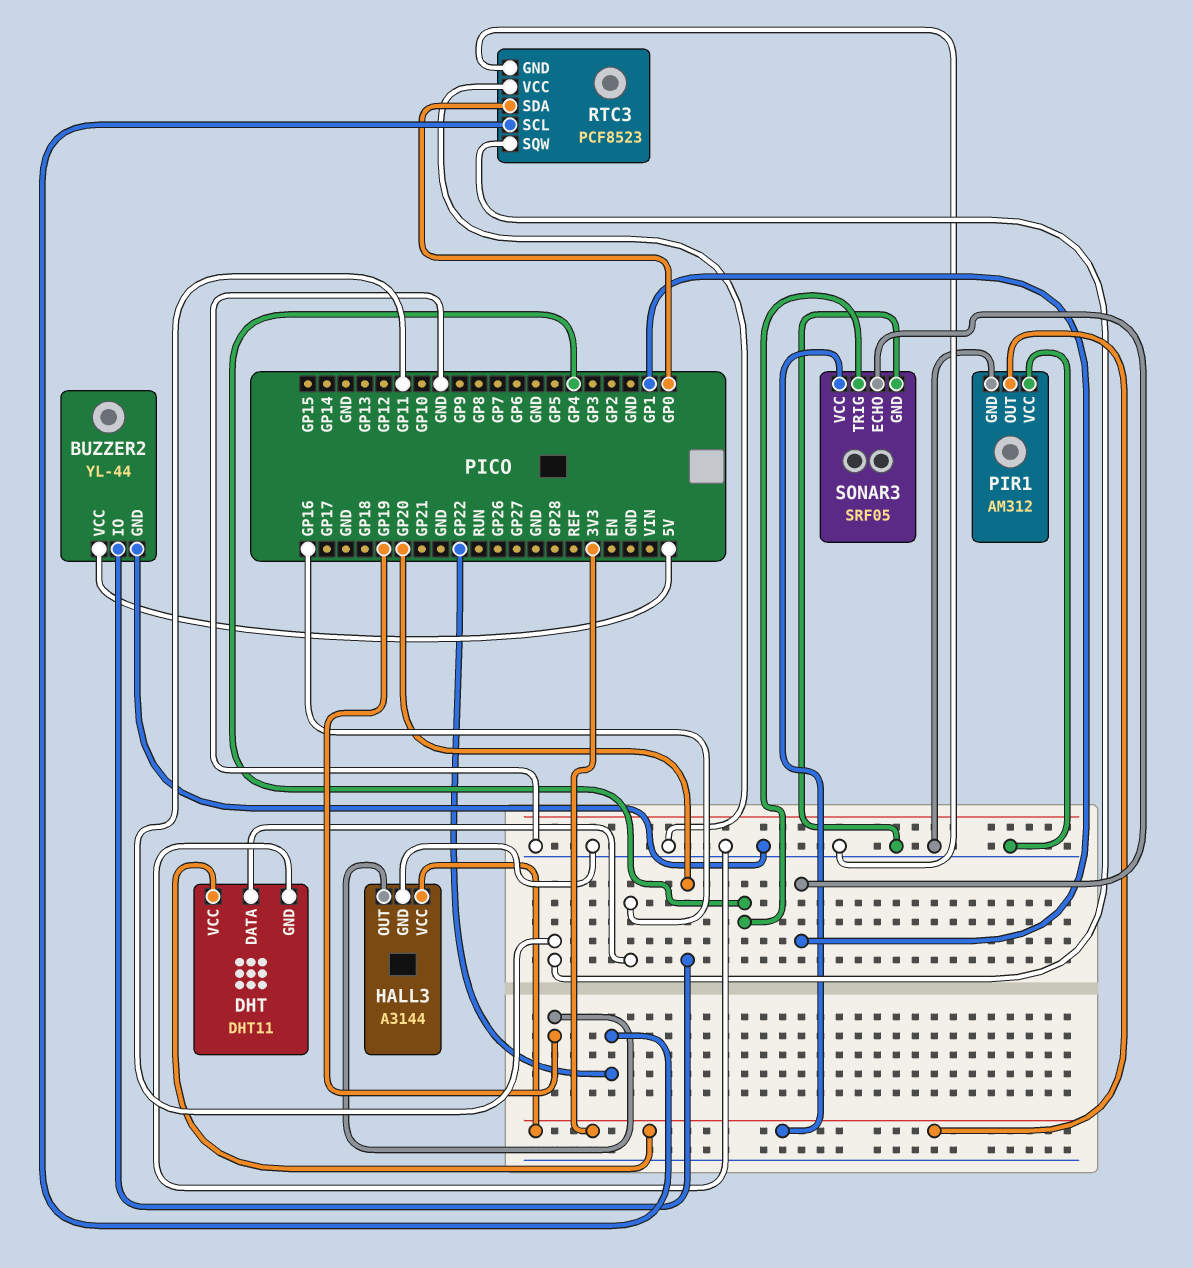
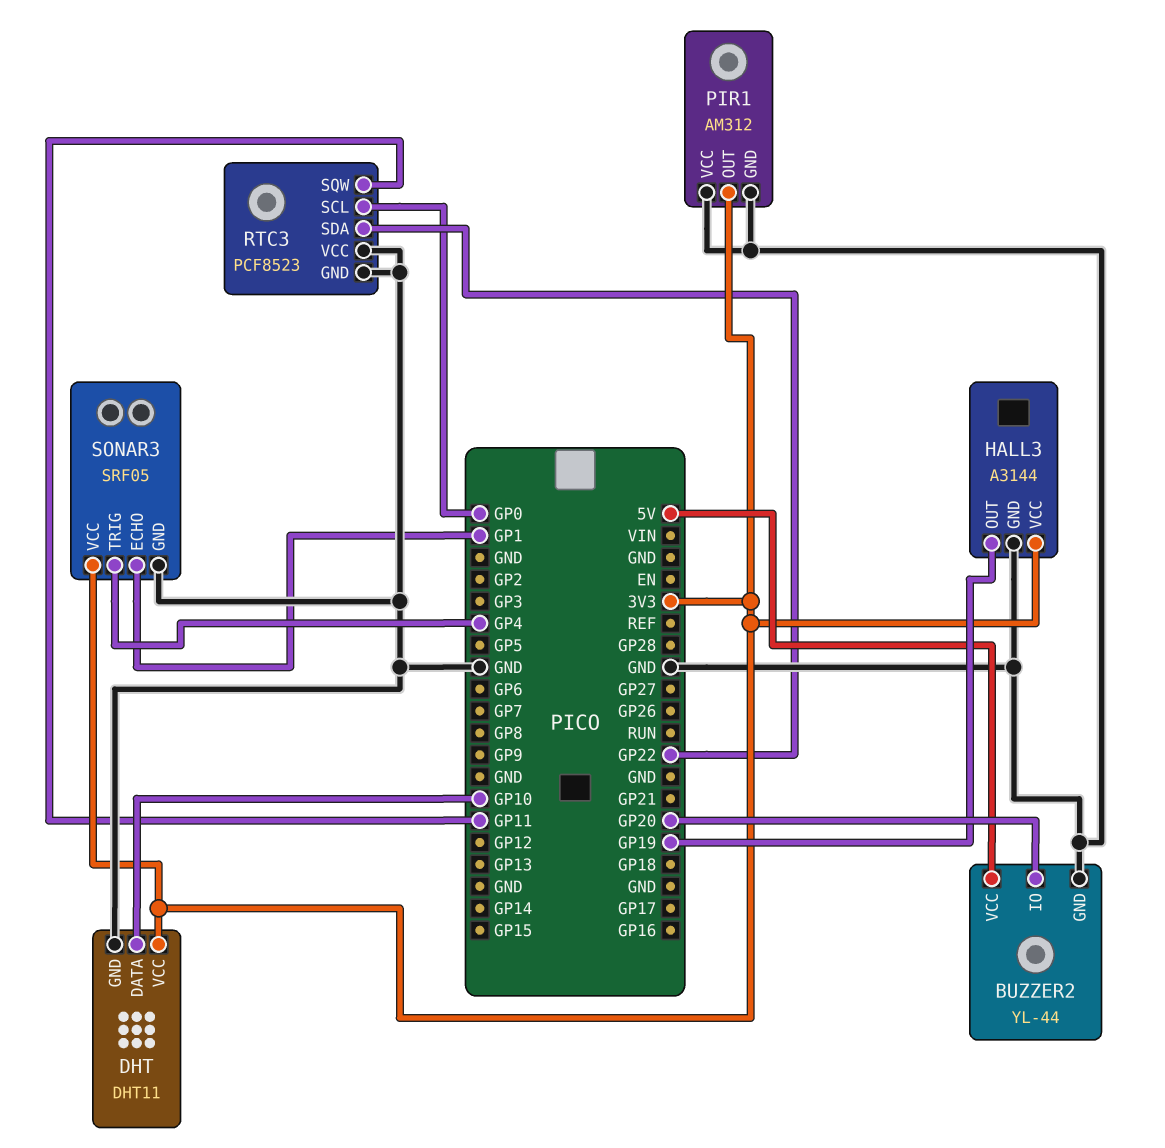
DHT pin DATA: GP16 -> GP10
RTC3 pin SCL: GP22 -> GP0
RTC3 pin SDA: GP0 -> GP22

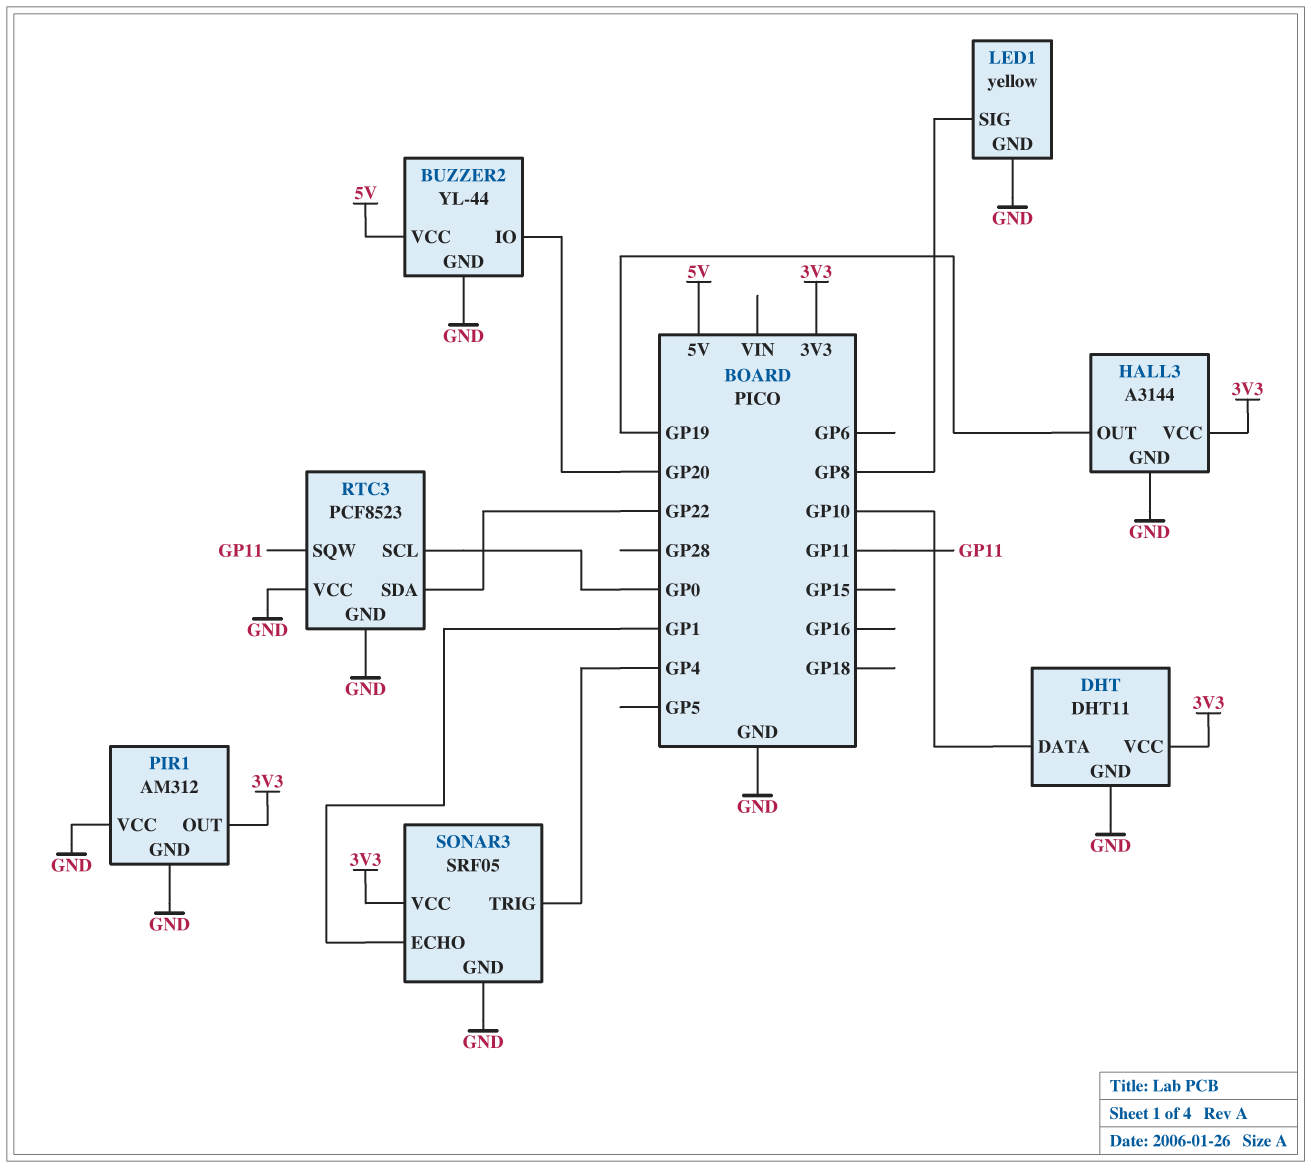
LED1: none -> yellow
LED1 pin GND: none -> GND
LED1 pin SIG: none -> GP8

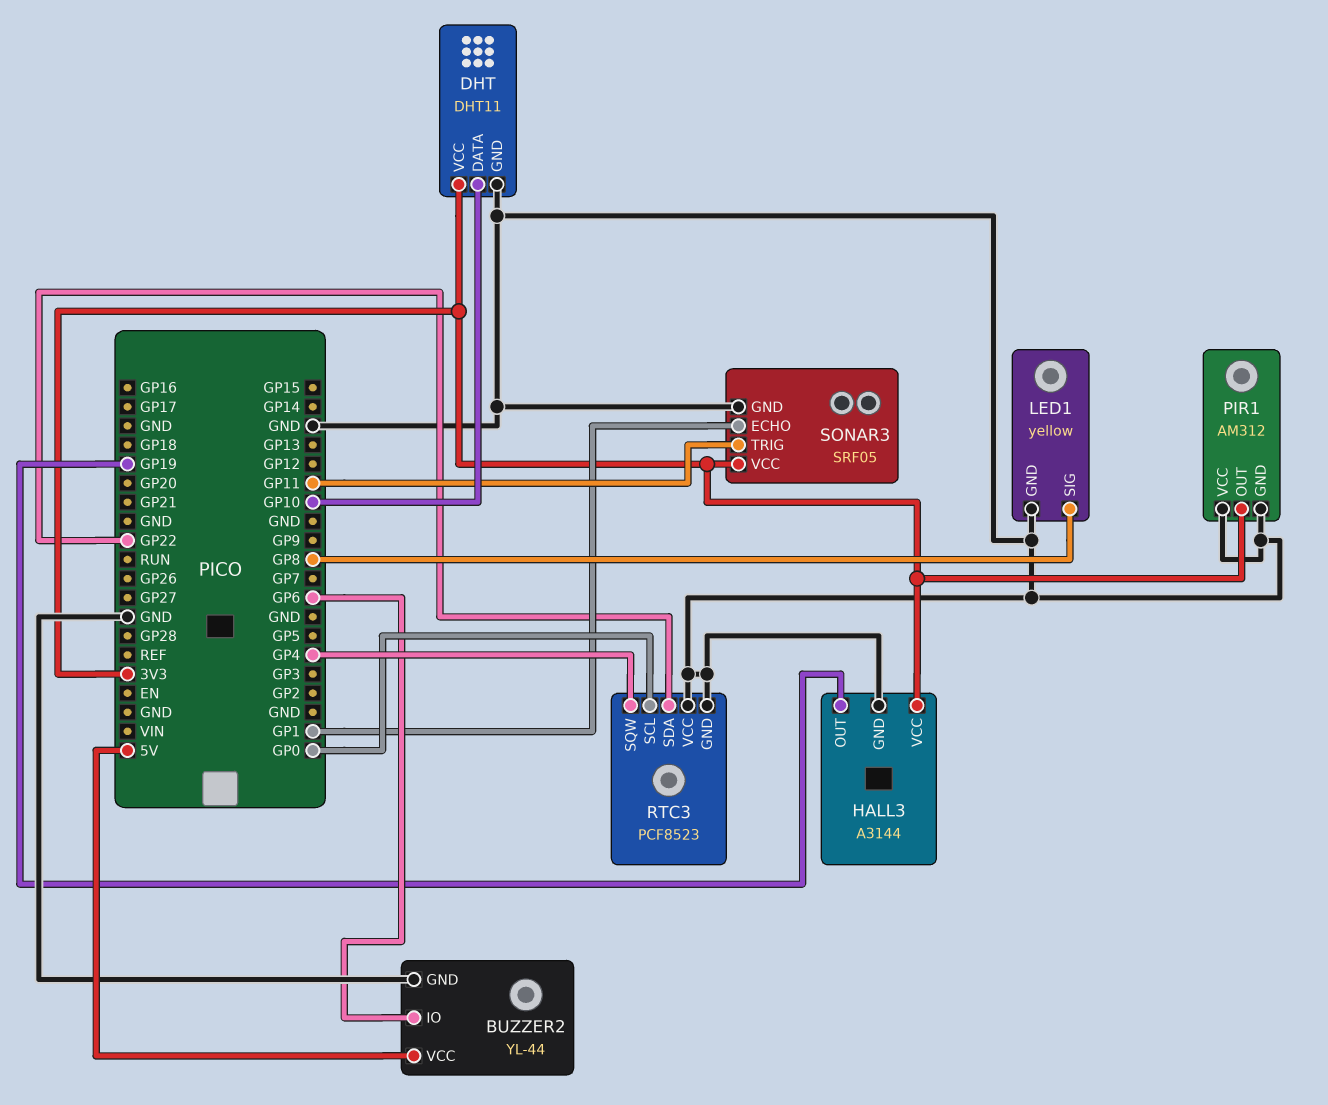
BUZZER2 pin IO: GP20 -> GP6
RTC3 pin SQW: GP11 -> GP4
SONAR3 pin TRIG: GP4 -> GP11

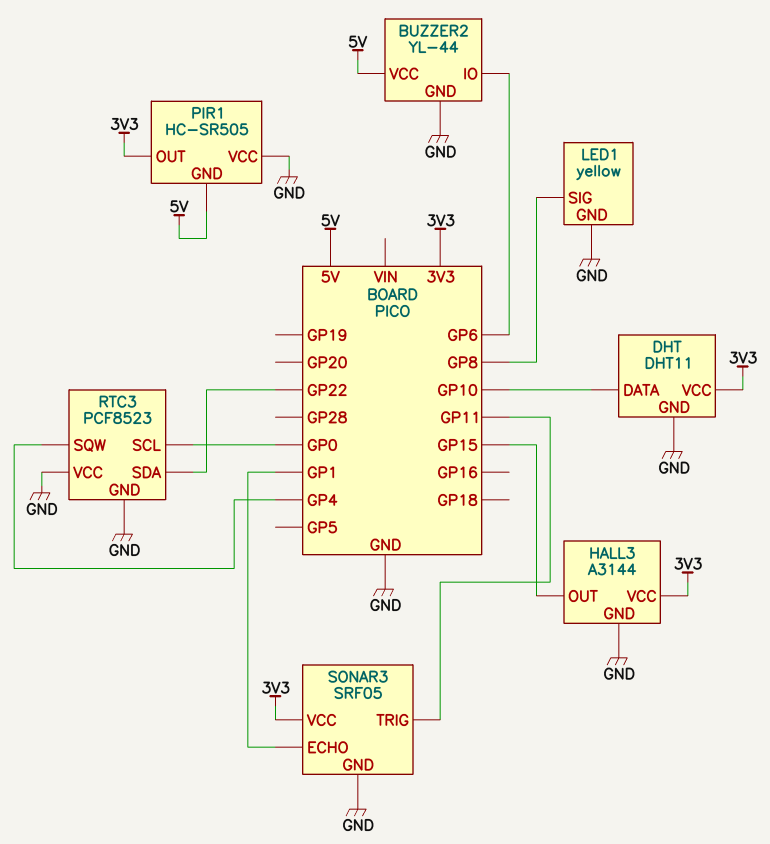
HALL3 pin OUT: GP19 -> GP15
PIR1: AM312 -> HC-SR505
PIR1 pin GND: GND -> 5V

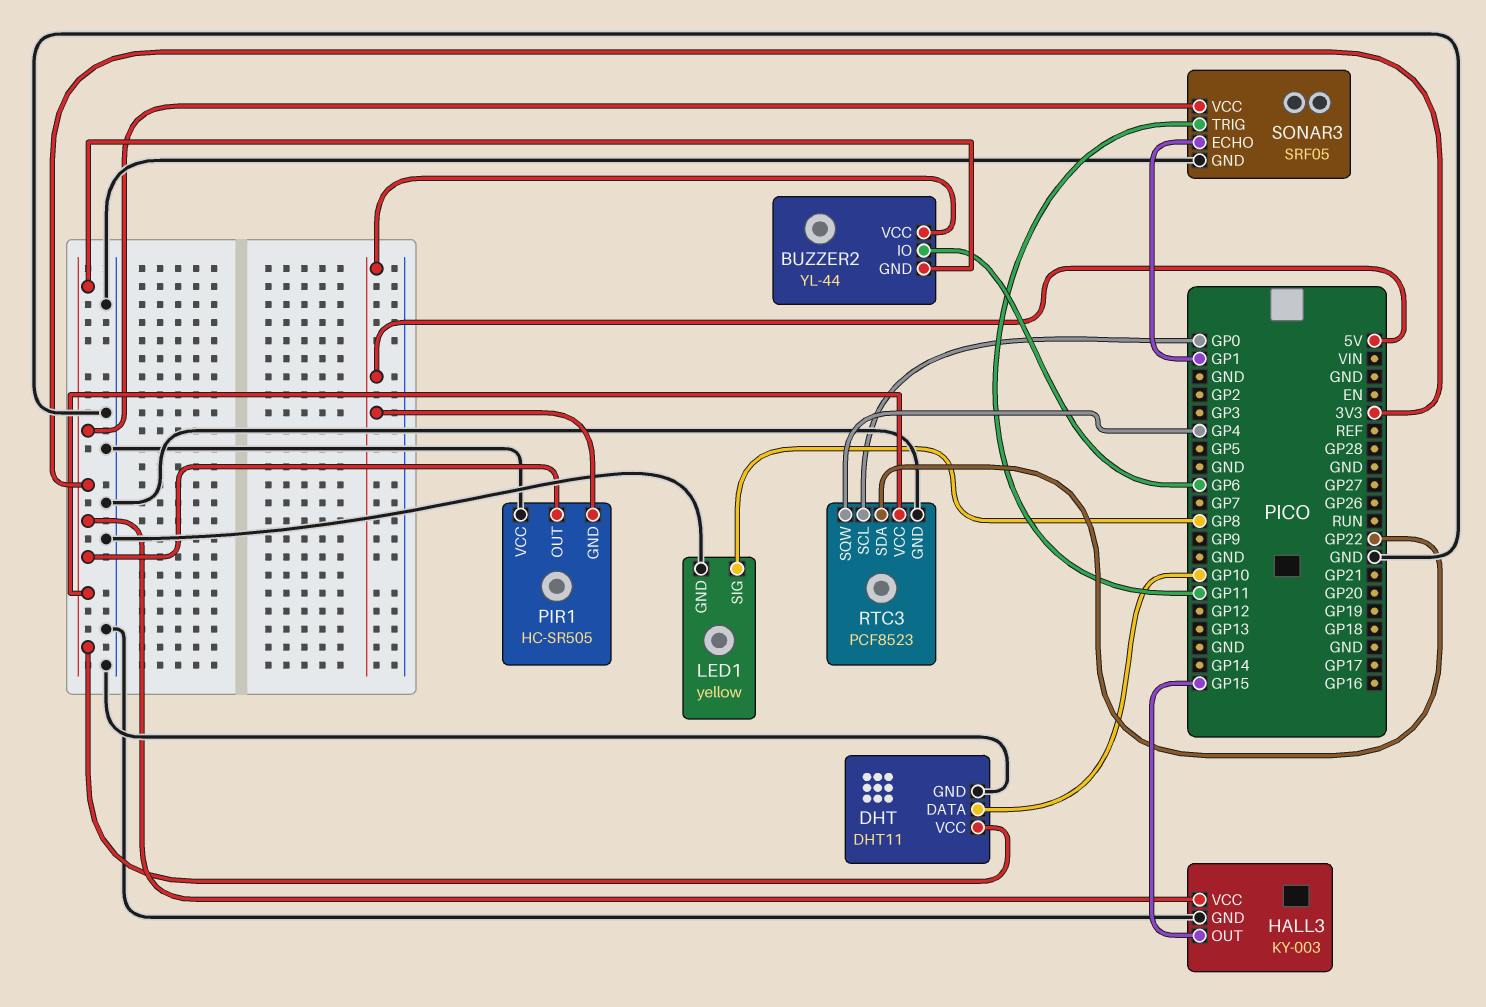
BUZZER2 pin GND: GND -> 3V3
HALL3: A3144 -> KY-003
RTC3 pin VCC: GND -> 3V3

